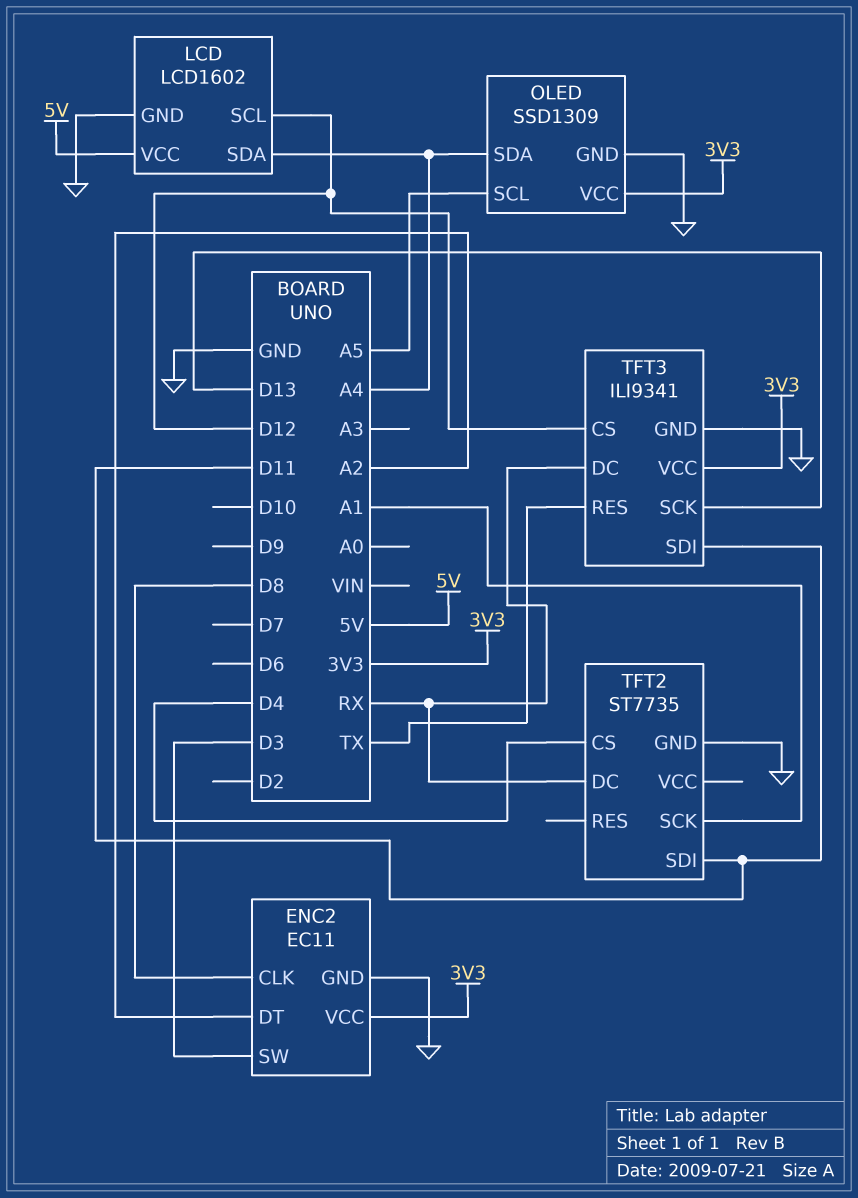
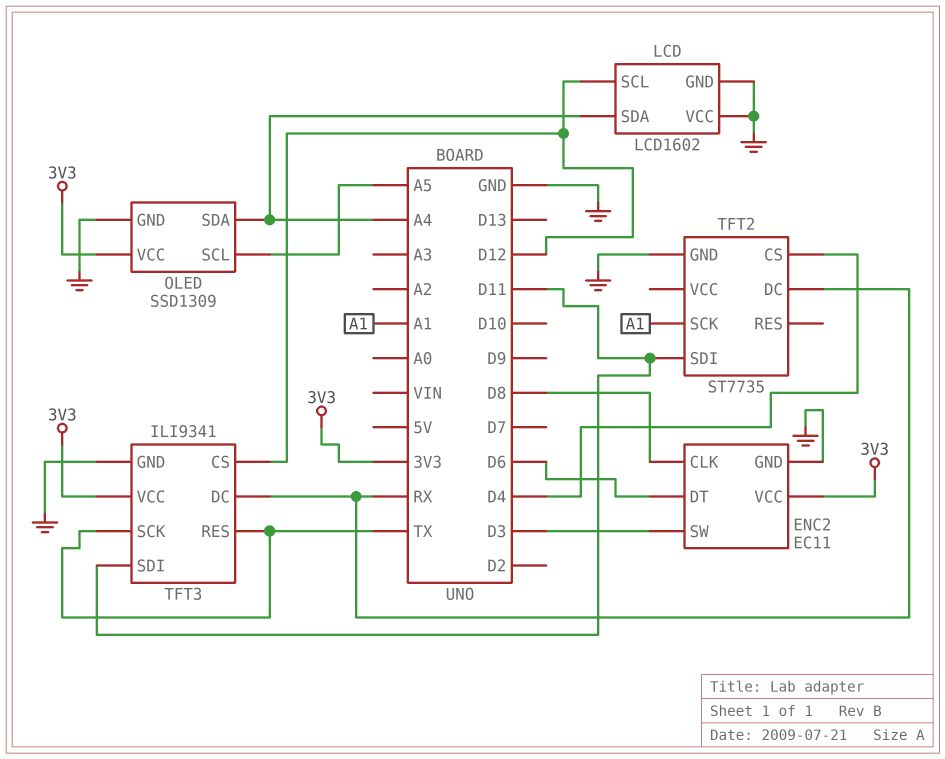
ENC2 pin DT: A2 -> D6
LCD pin VCC: 5V -> GND
TFT3 pin SCK: D13 -> TX

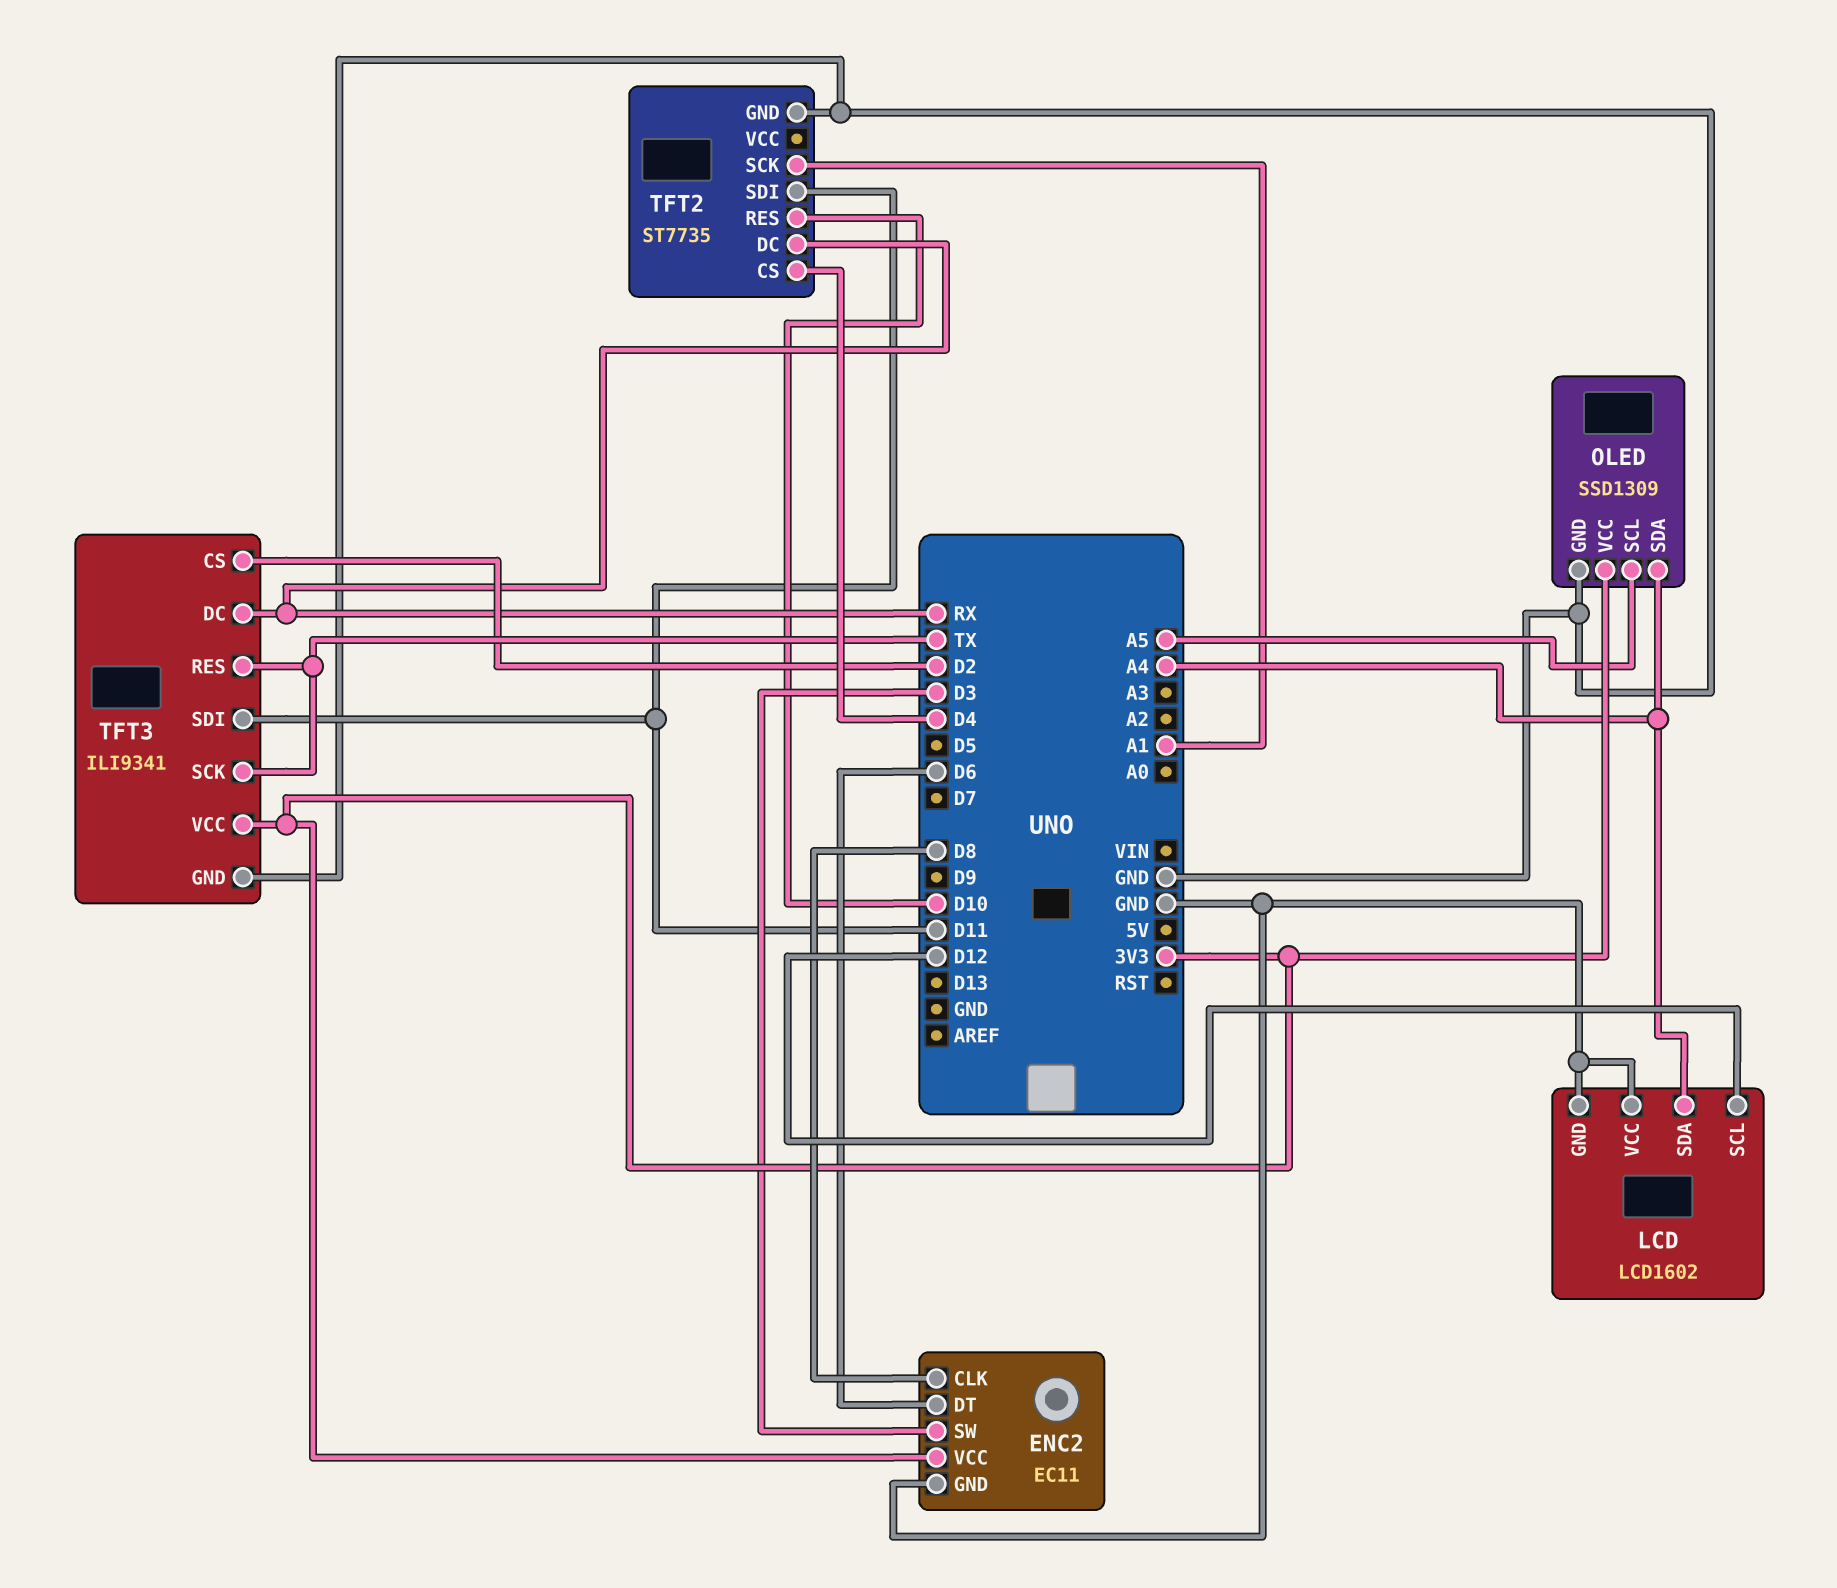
TFT2 pin RES: none -> D10
TFT3 pin CS: D12 -> D2

